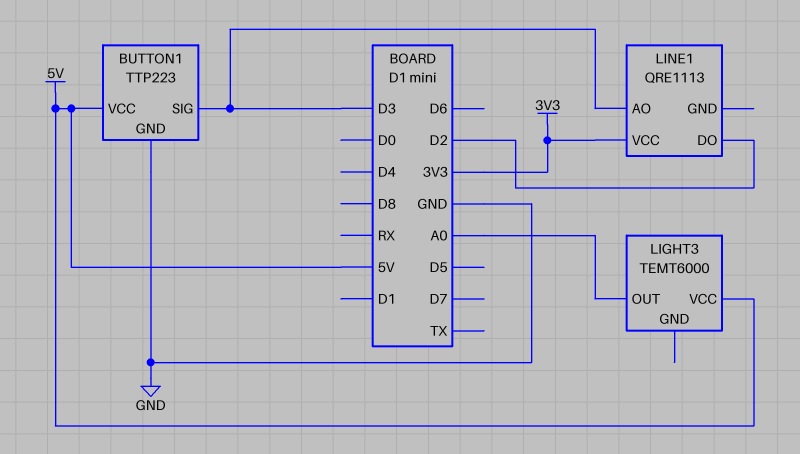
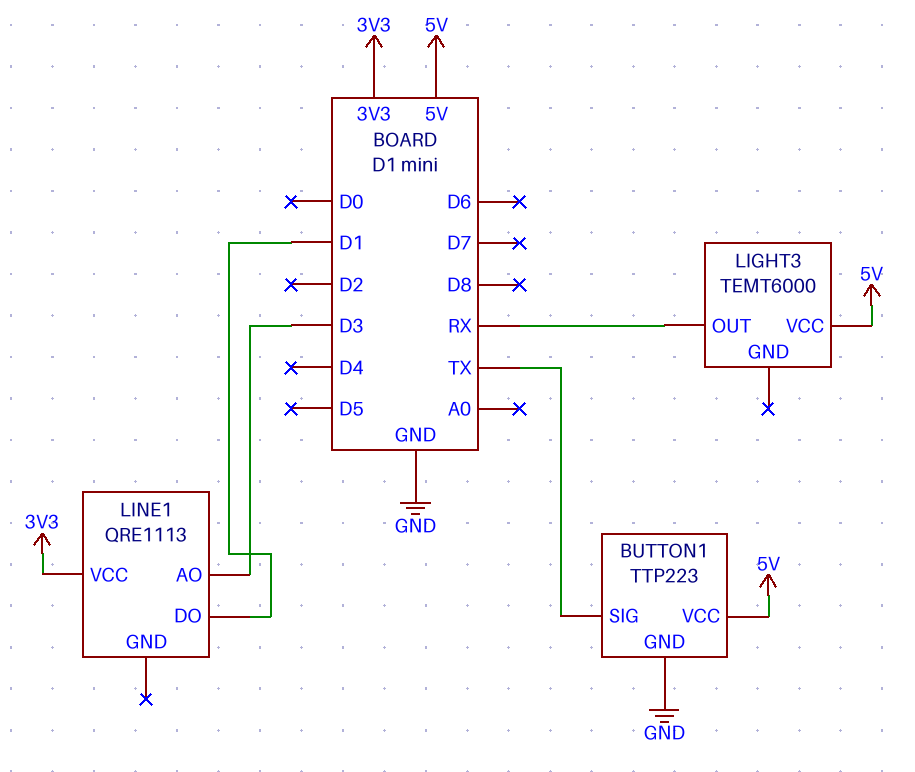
BUTTON1 pin SIG: D3 -> TX
LIGHT3 pin OUT: A0 -> RX
LINE1 pin DO: D2 -> D1

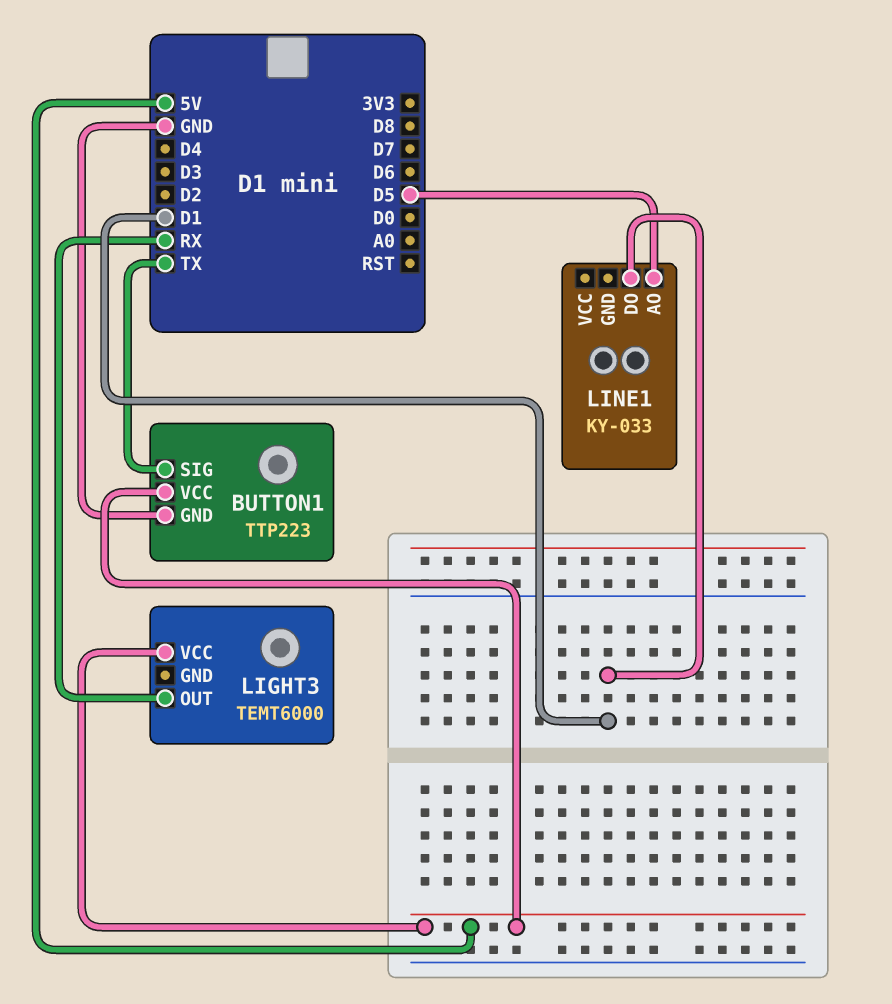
LINE1: QRE1113 -> KY-033
LINE1 pin AO: D3 -> D5
LINE1 pin VCC: 3V3 -> none

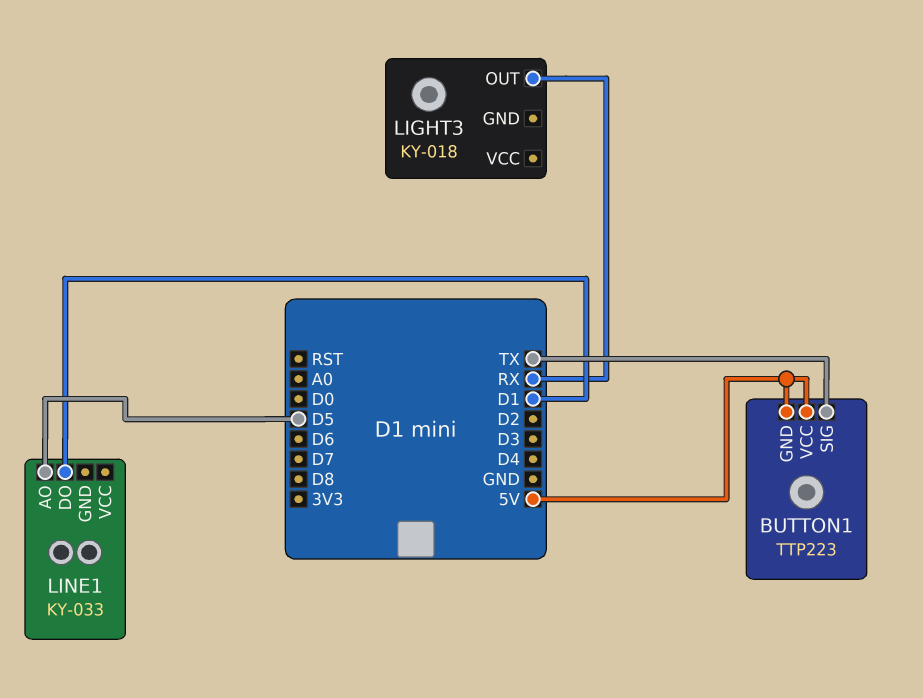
BUTTON1 pin GND: GND -> 5V
LIGHT3: TEMT6000 -> KY-018
LIGHT3 pin VCC: 5V -> none

